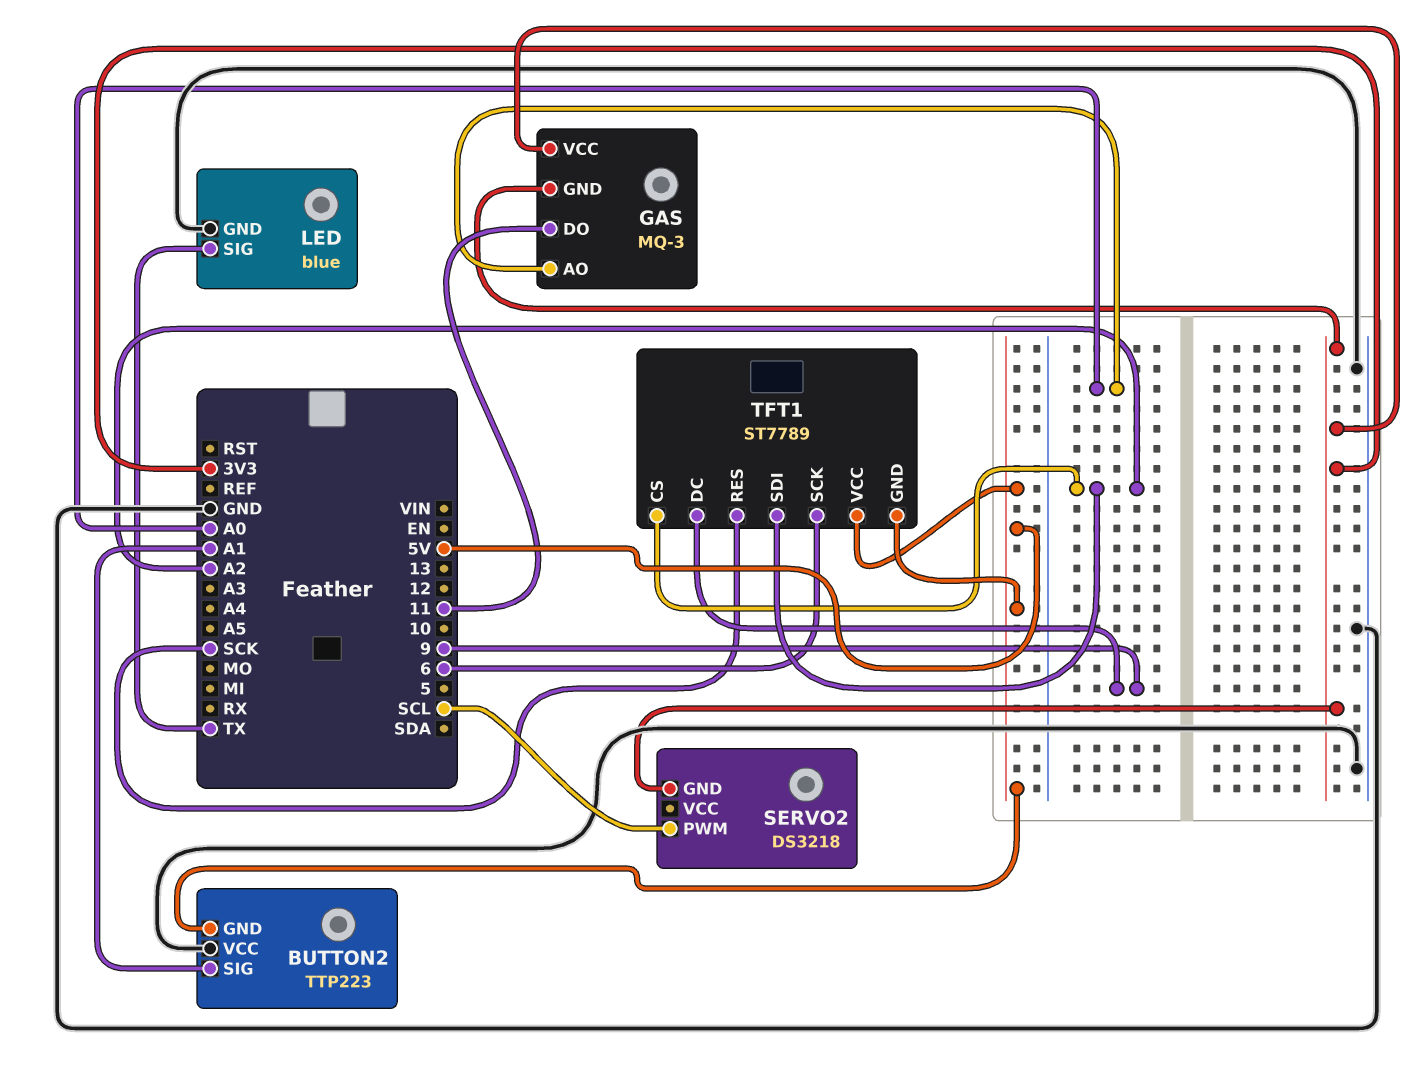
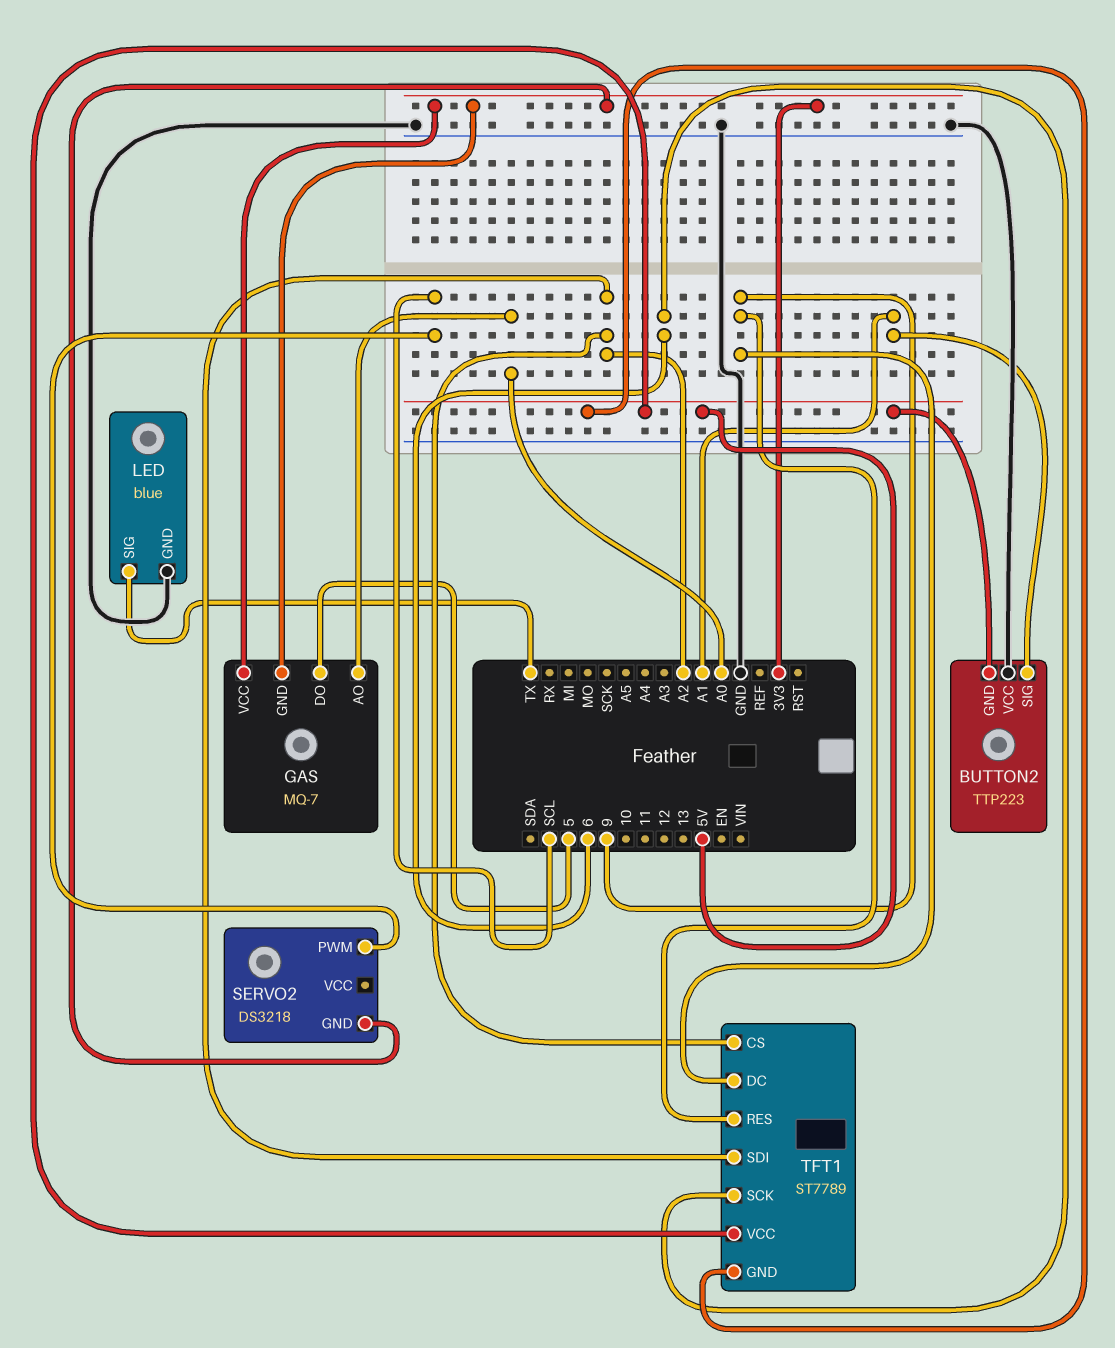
GAS: MQ-3 -> MQ-7
GAS pin DO: 11 -> 5
TFT1 pin RES: SCK -> 9

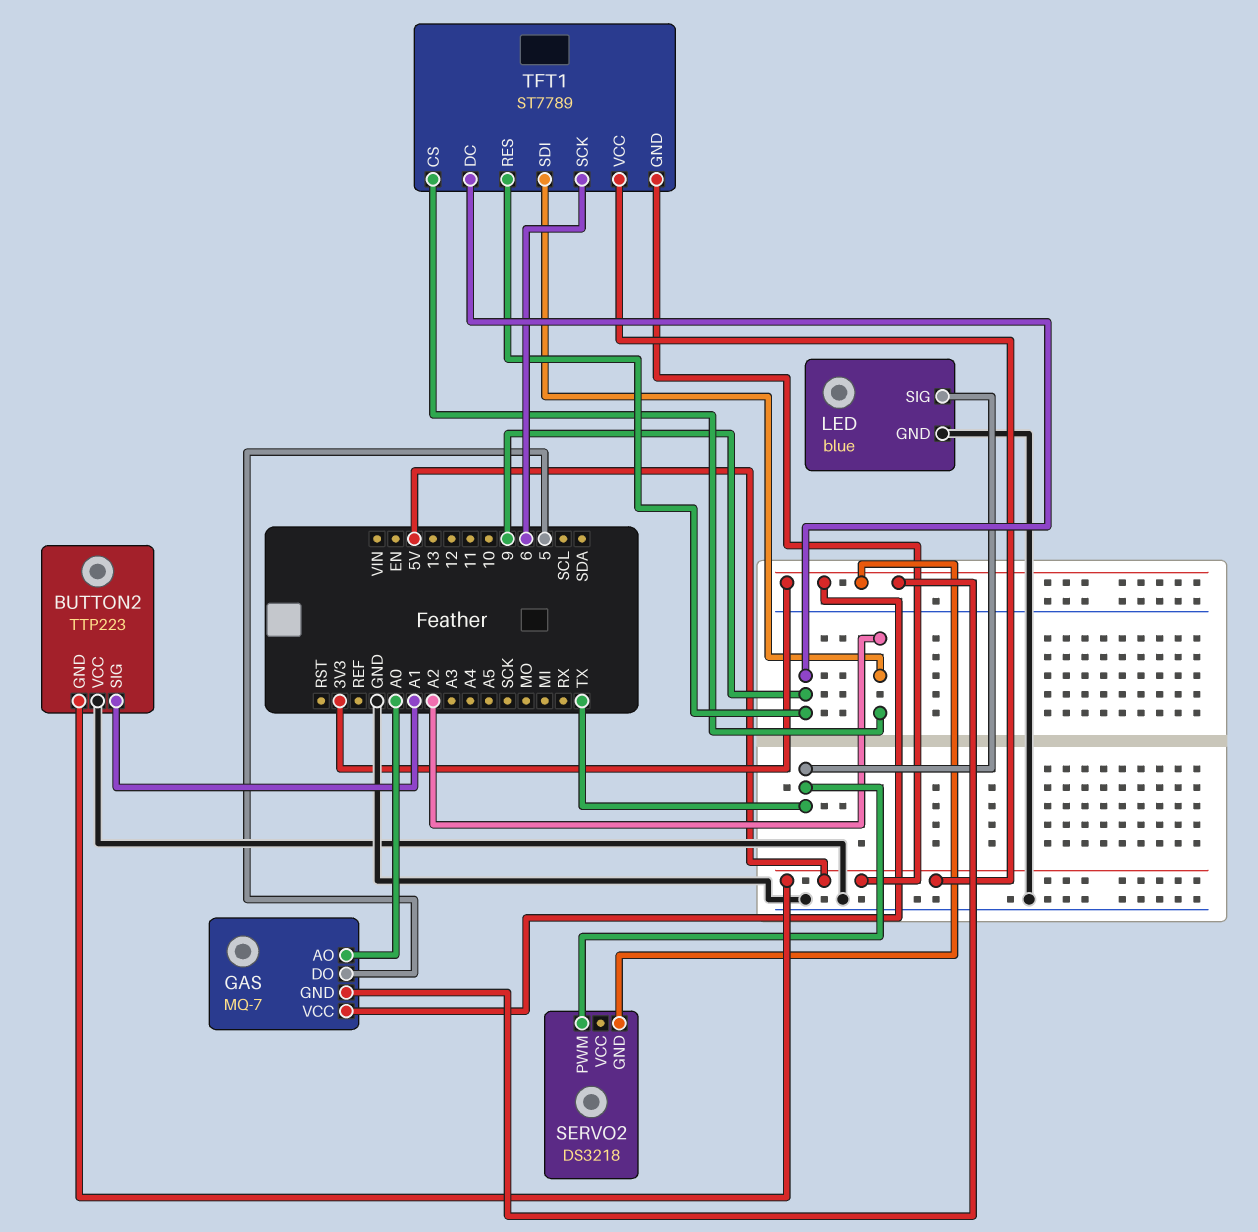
SERVO2 pin PWM: SCL -> TX

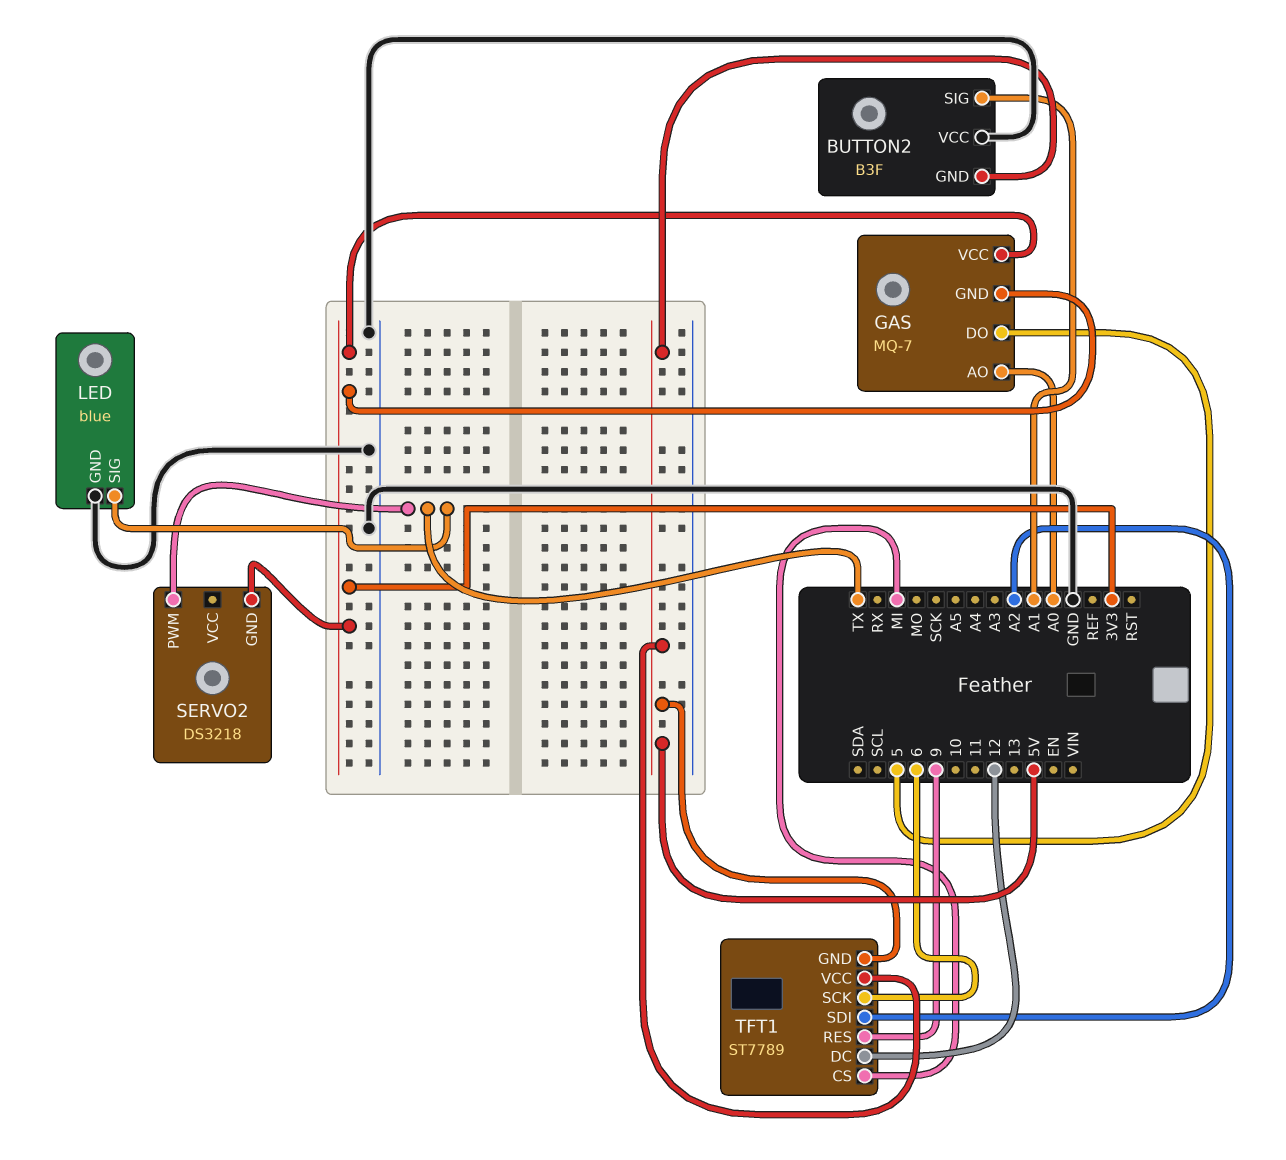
BUTTON2: TTP223 -> B3F
TFT1 pin CS: A2 -> MI
TFT1 pin DC: 9 -> 12

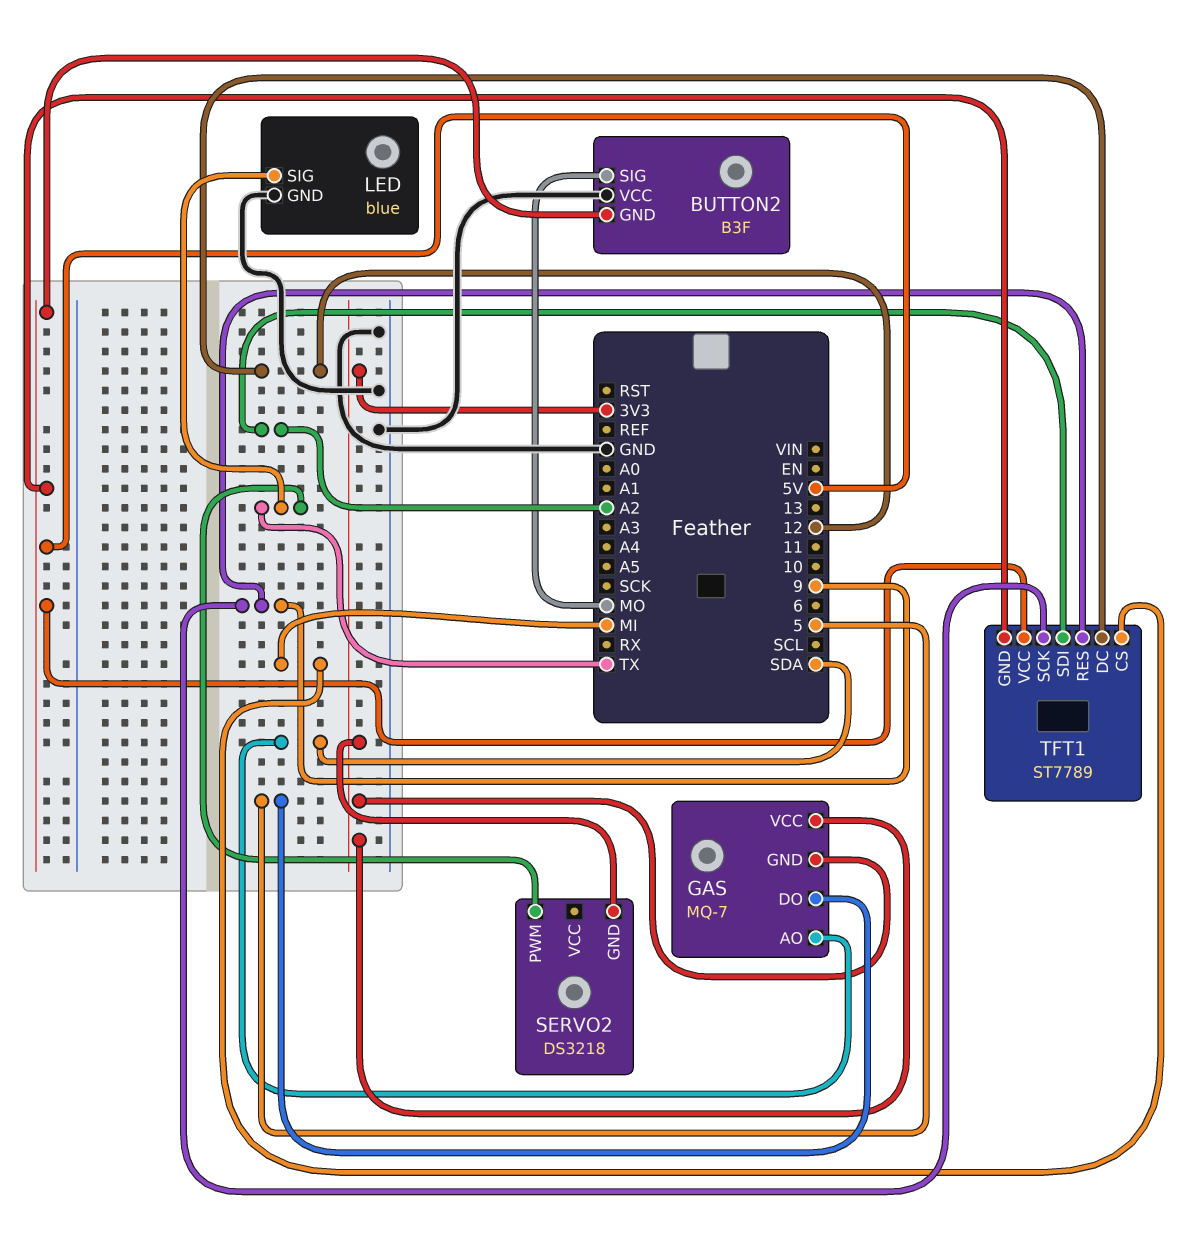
BUTTON2 pin SIG: A1 -> MO
GAS pin AO: A0 -> SDA
TFT1 pin SCK: 6 -> 9

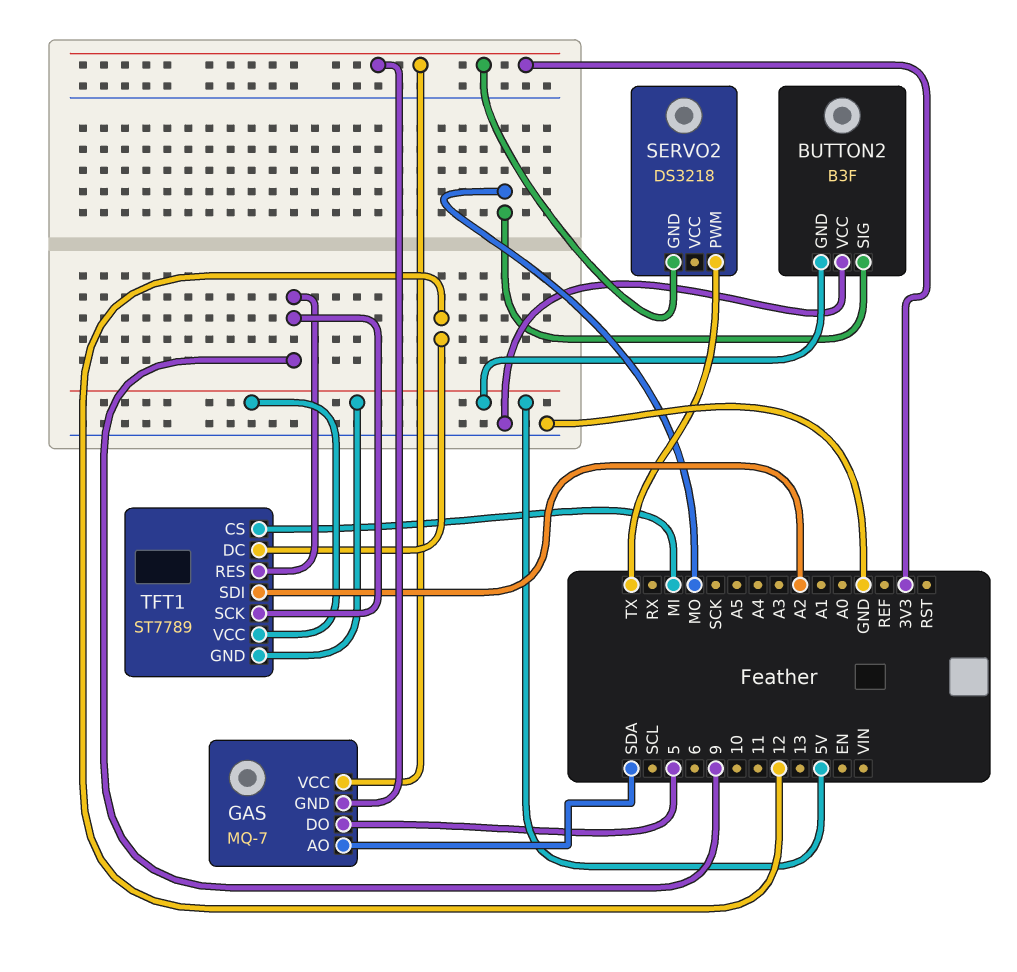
LED: blue -> none
LED pin GND: GND -> none
LED pin SIG: TX -> none

